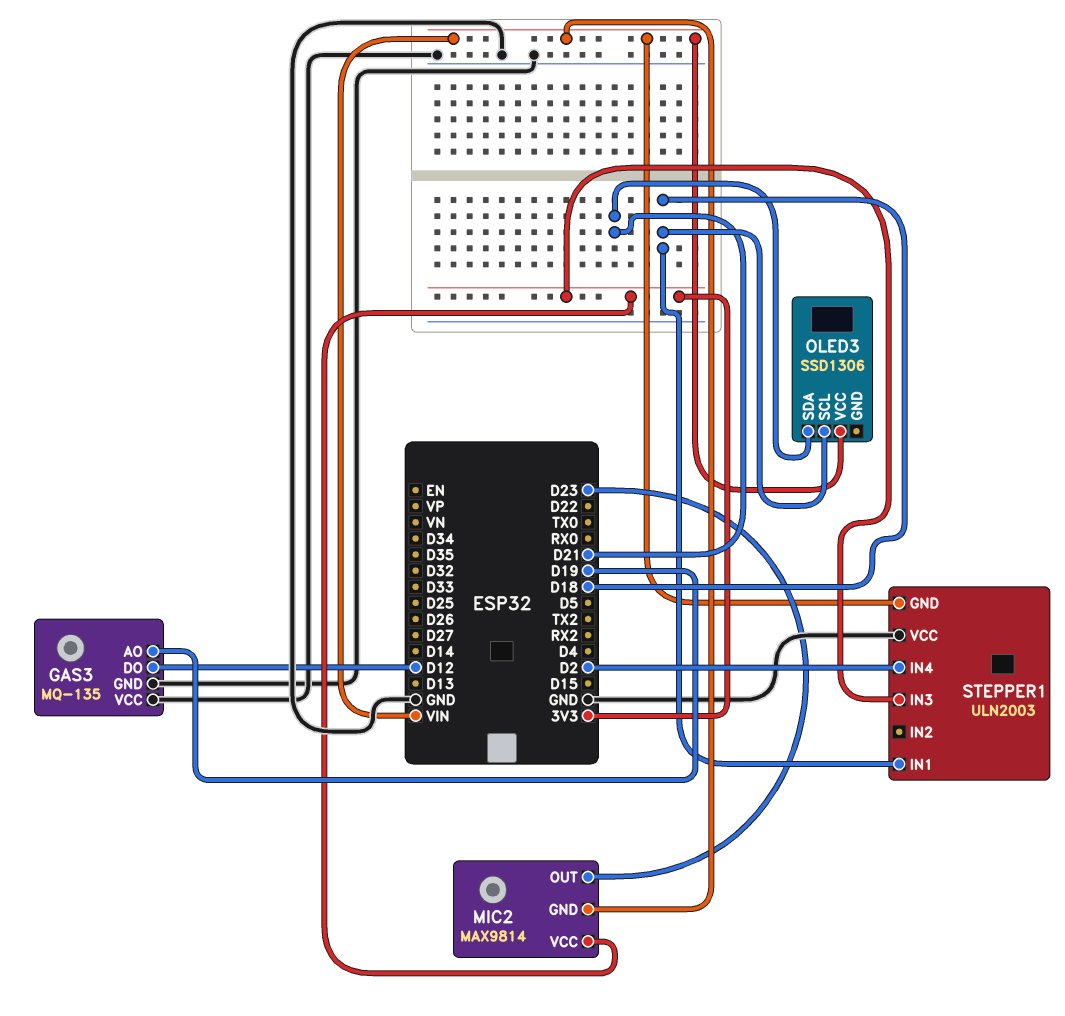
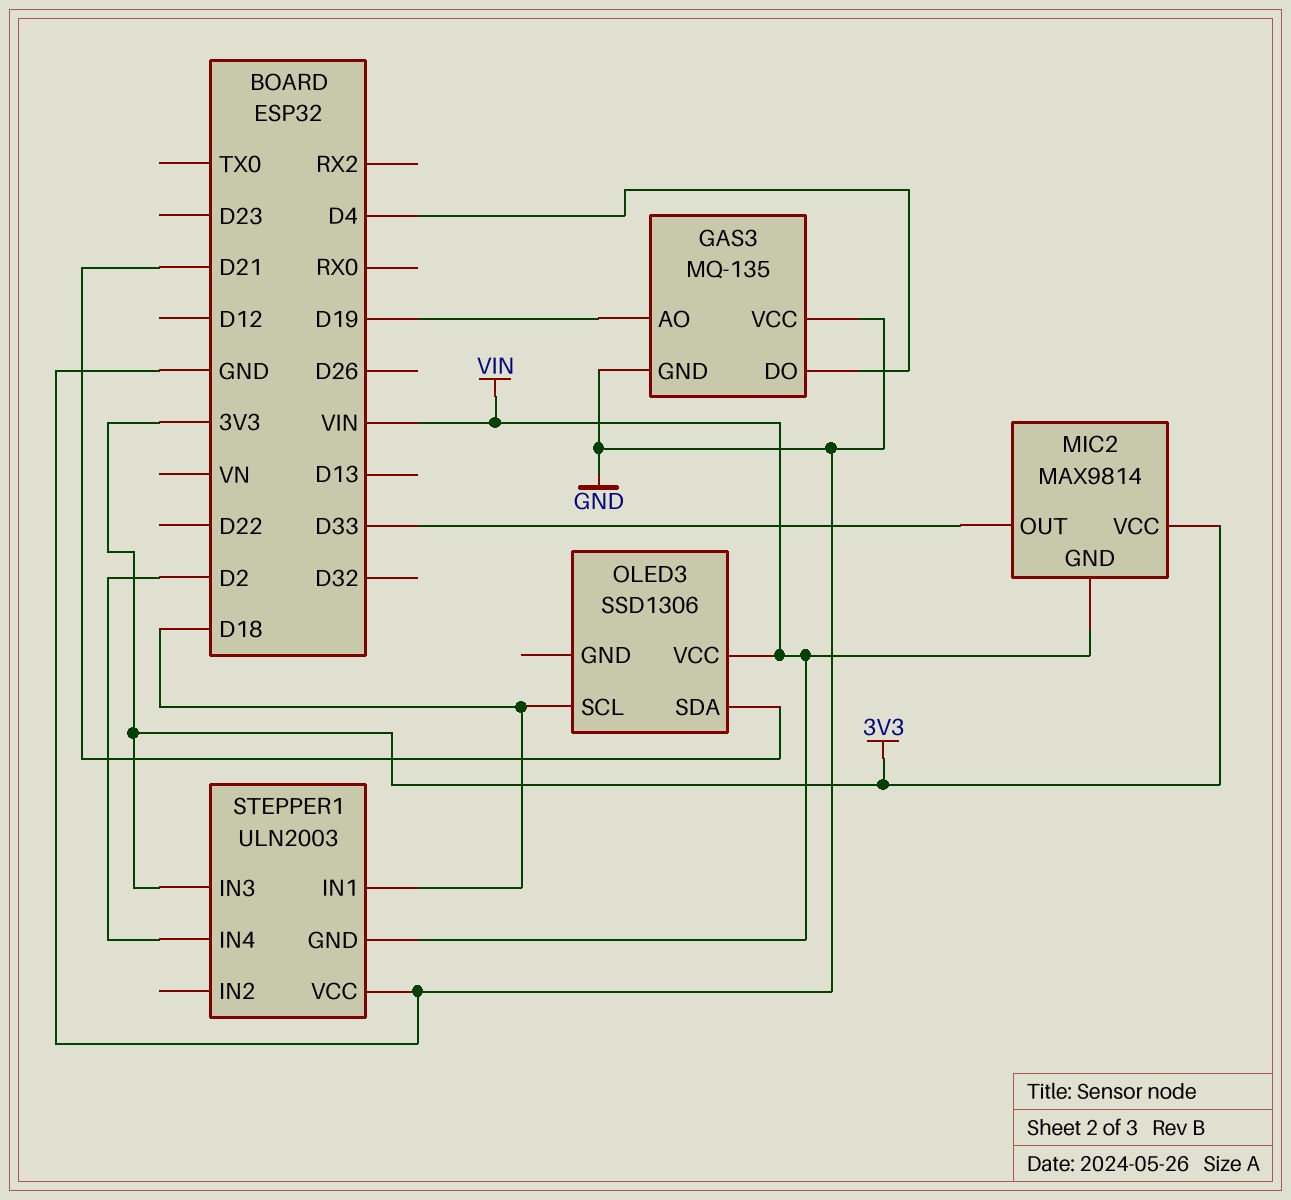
GAS3 pin DO: D12 -> D4
MIC2 pin OUT: D23 -> D33

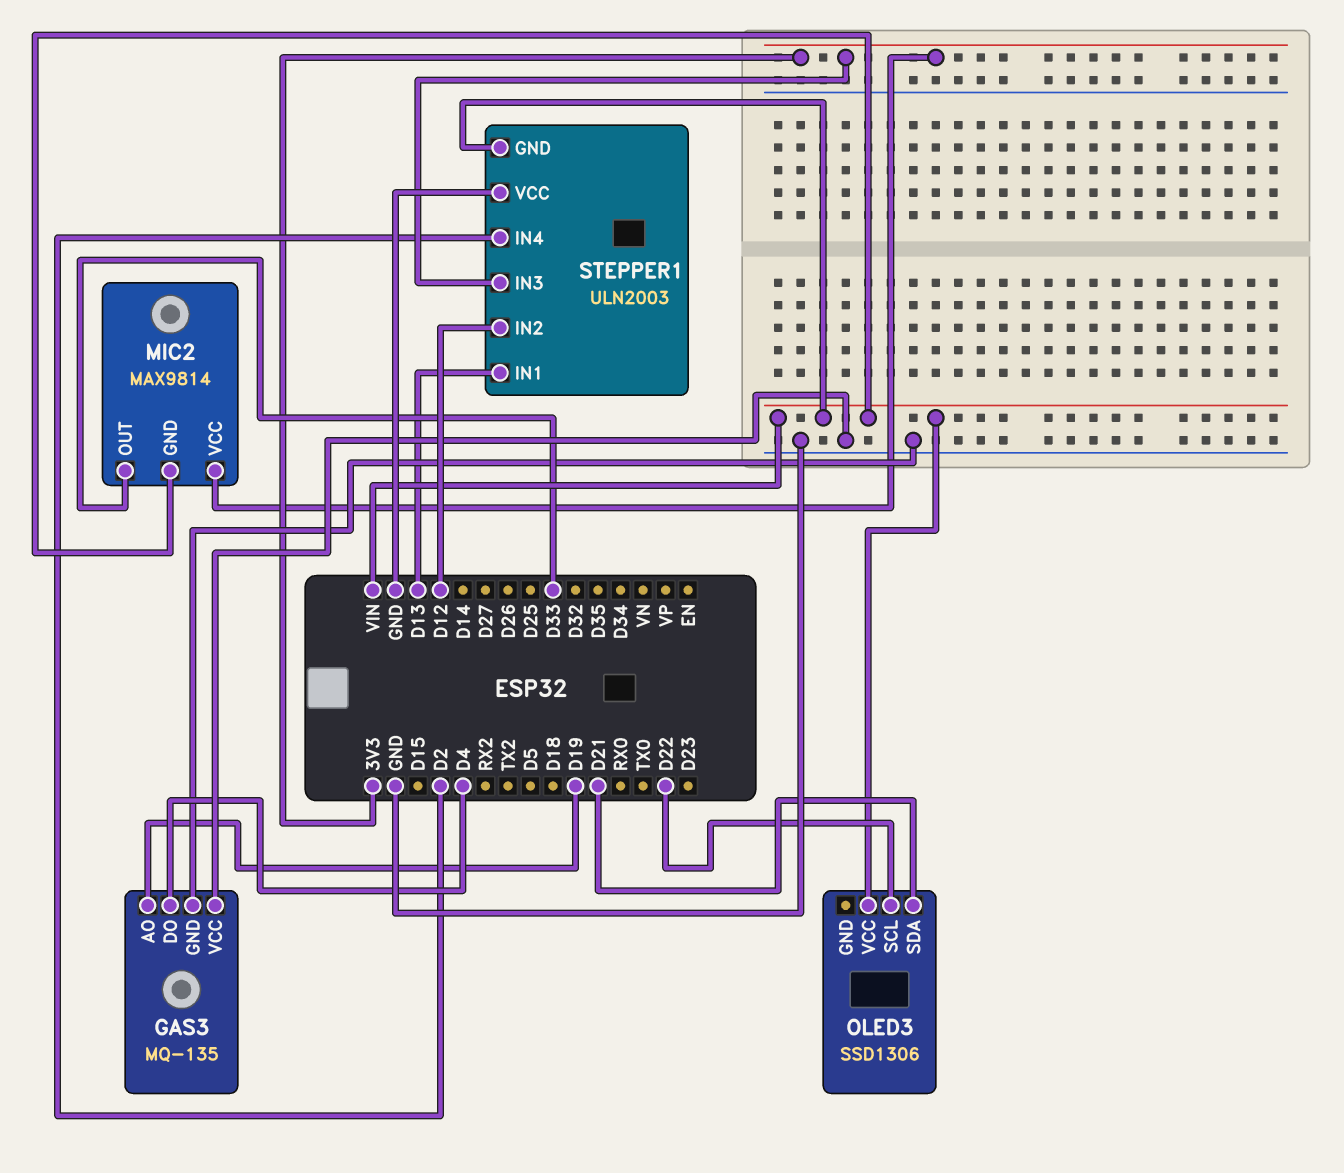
OLED3 pin SCL: D18 -> D22
STEPPER1 pin IN1: D18 -> D13
STEPPER1 pin IN2: none -> D12

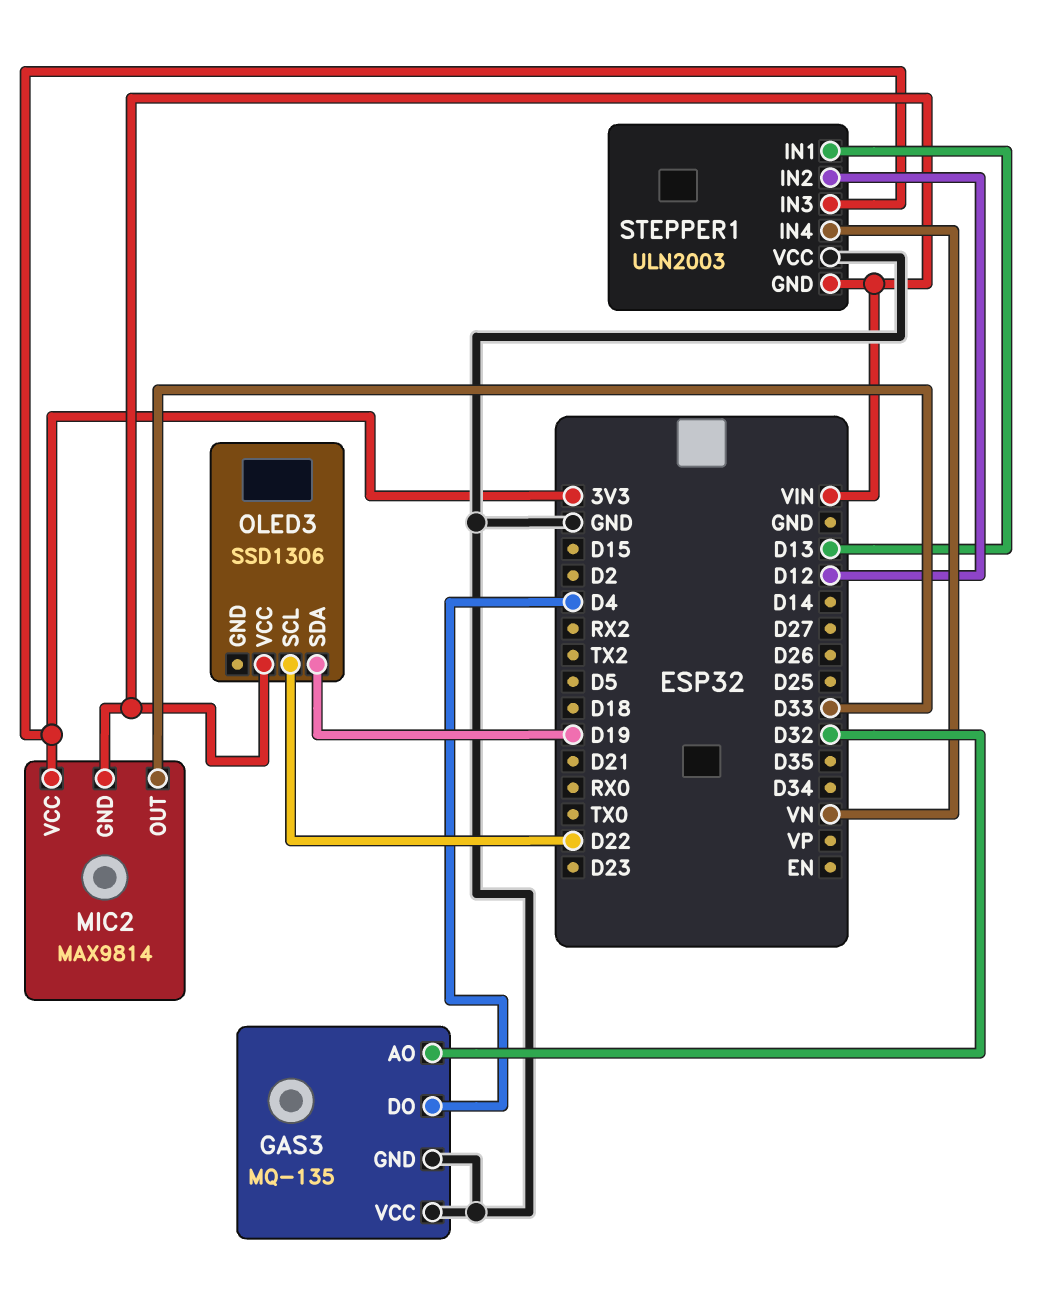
GAS3 pin AO: D19 -> D32
OLED3 pin SDA: D21 -> D19
STEPPER1 pin IN4: D2 -> VN

